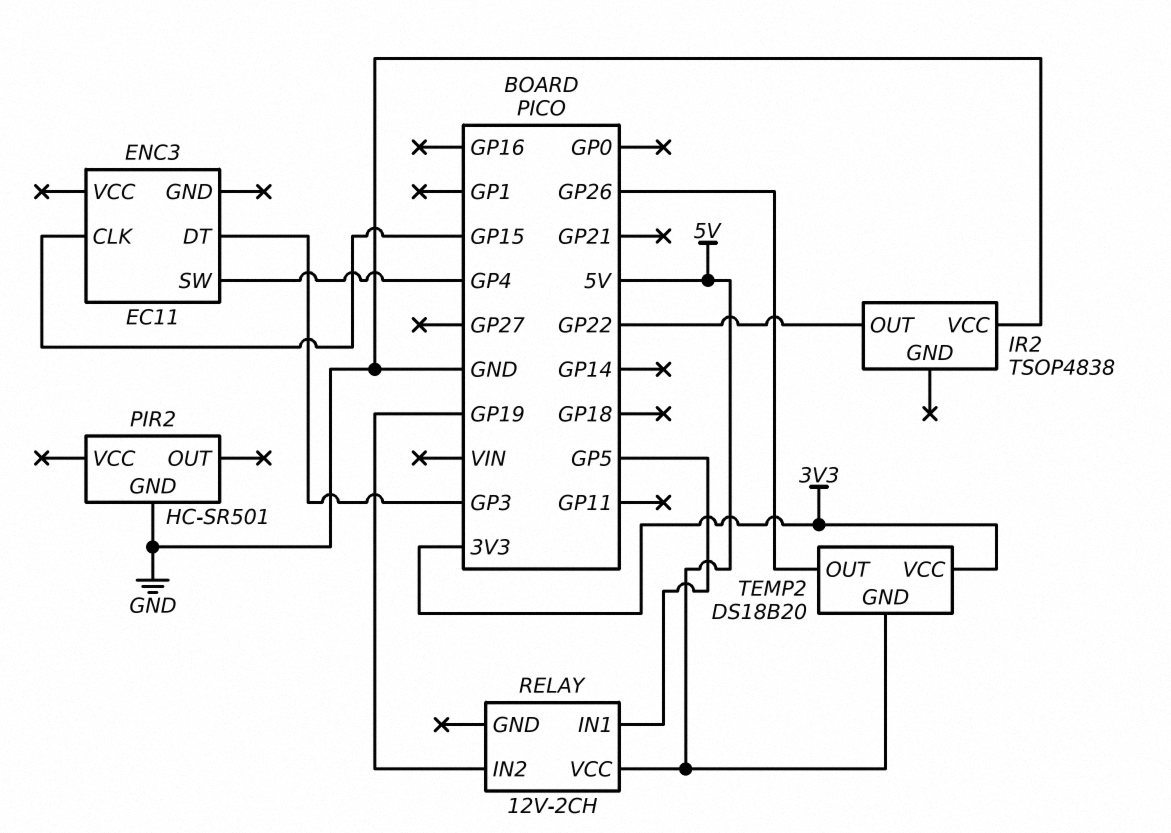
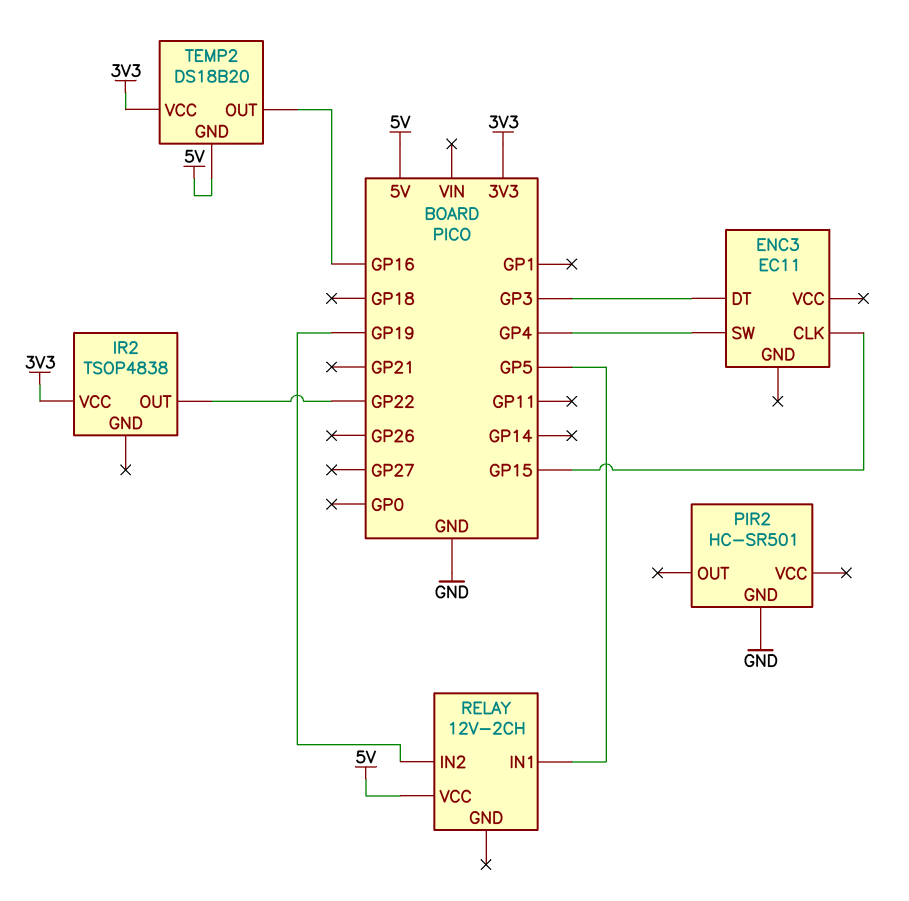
IR2 pin VCC: GND -> 3V3
TEMP2 pin OUT: GP26 -> GP16

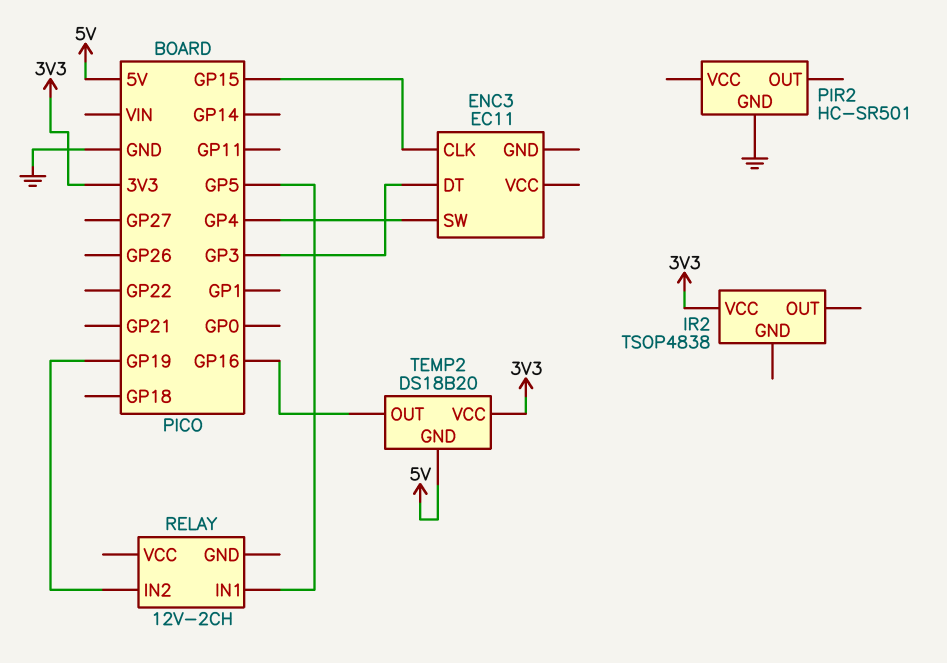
IR2 pin OUT: GP22 -> none
RELAY pin VCC: 5V -> none

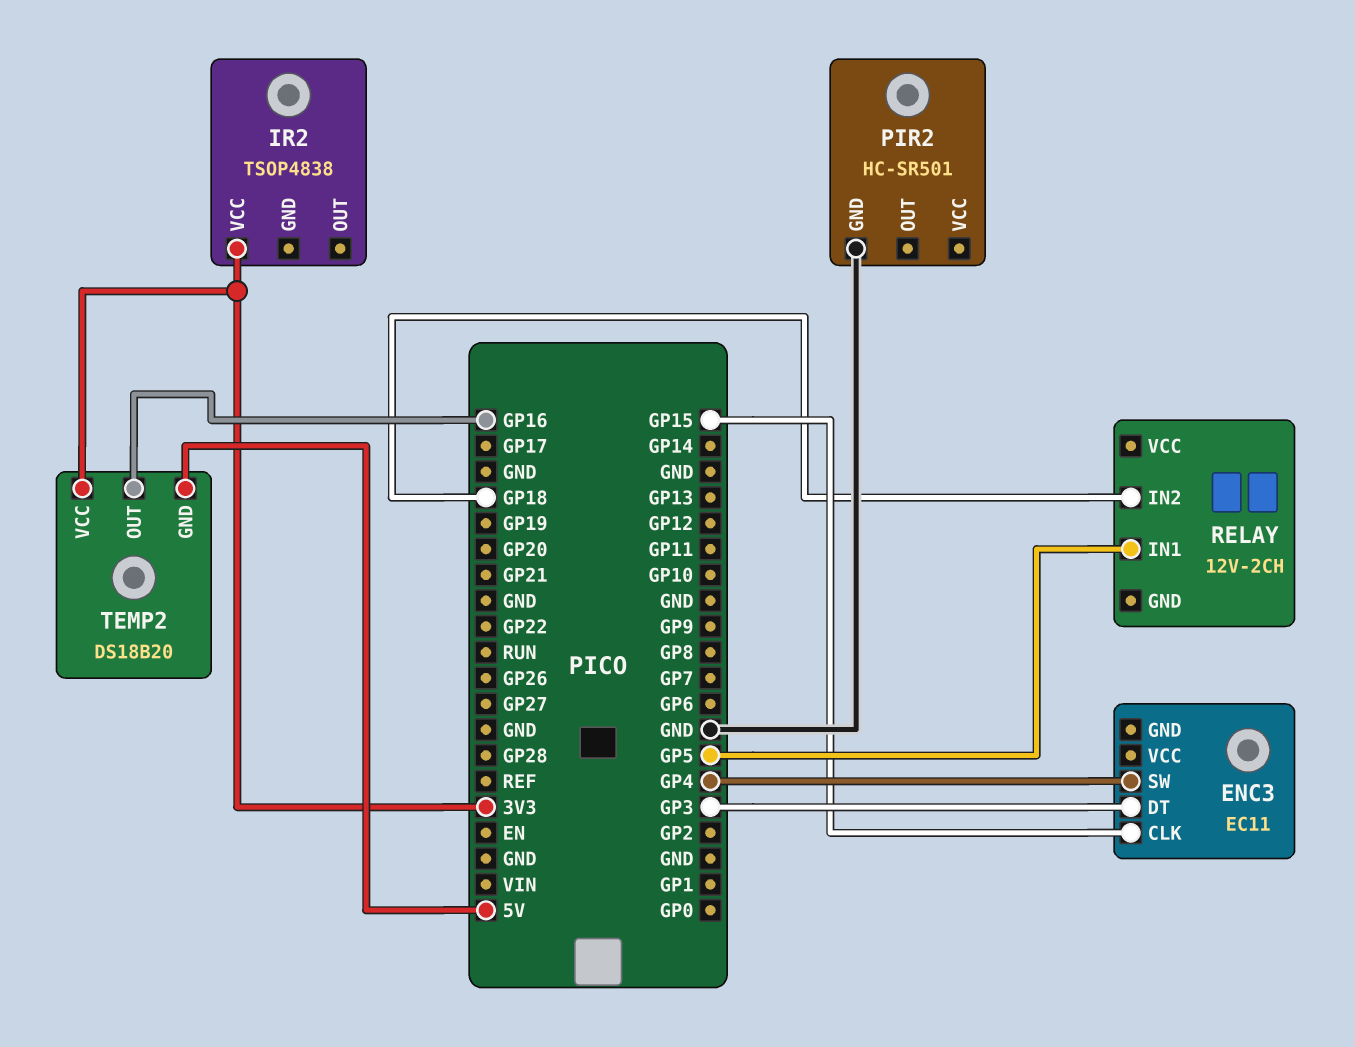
RELAY pin IN2: GP19 -> GP18

